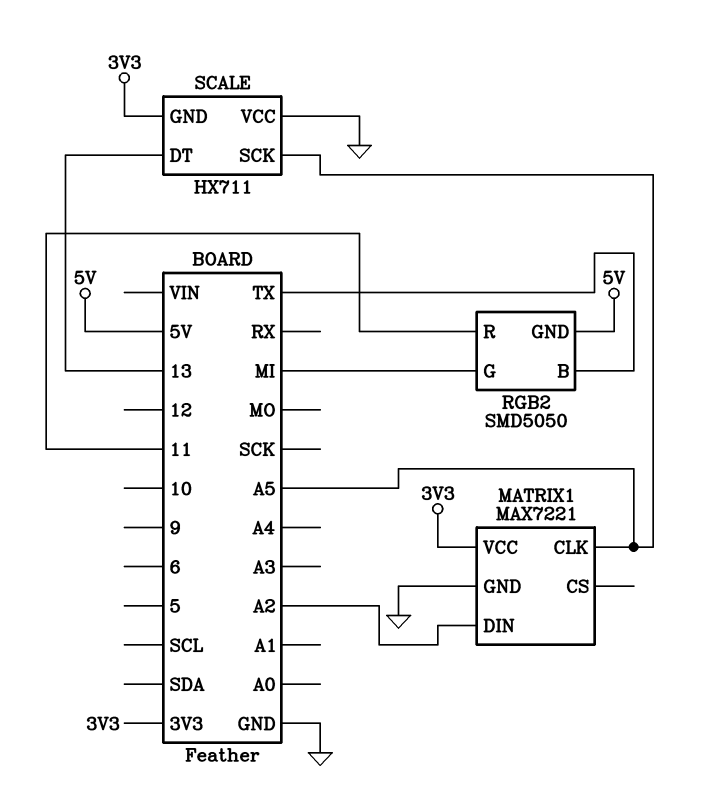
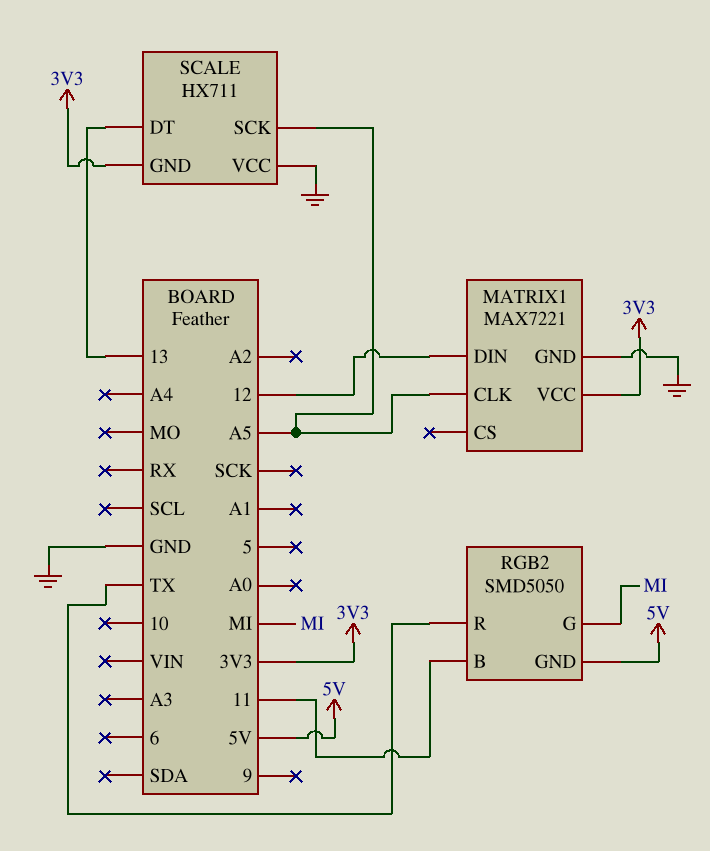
MATRIX1 pin DIN: A2 -> 12
RGB2 pin B: TX -> 11
RGB2 pin R: 11 -> TX

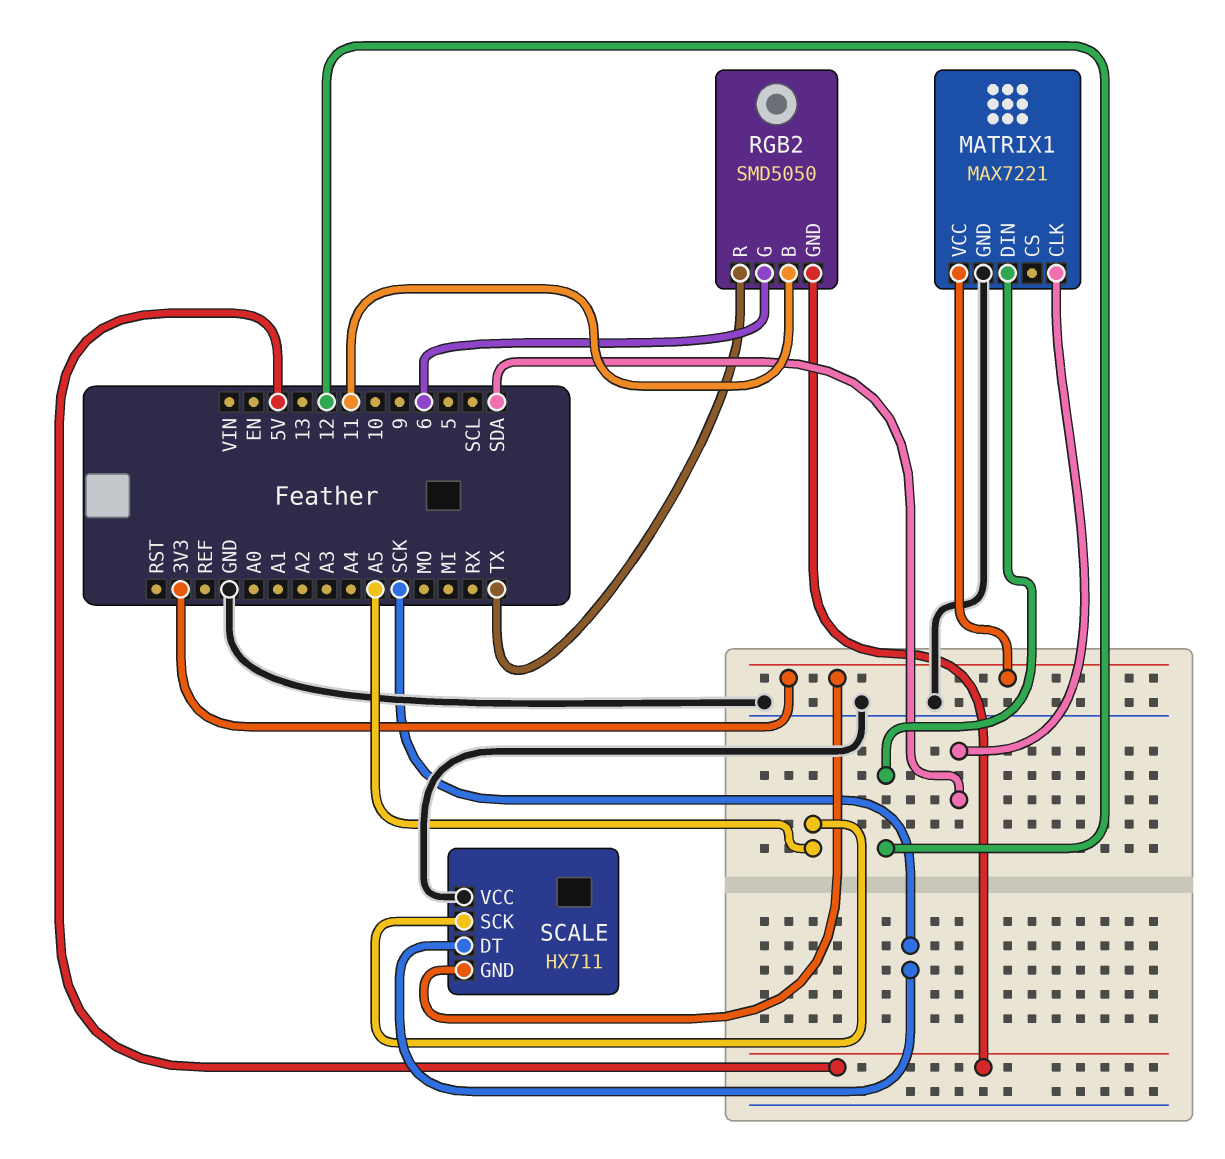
MATRIX1 pin CLK: A5 -> SDA
RGB2 pin G: MI -> 6
SCALE pin DT: 13 -> SCK

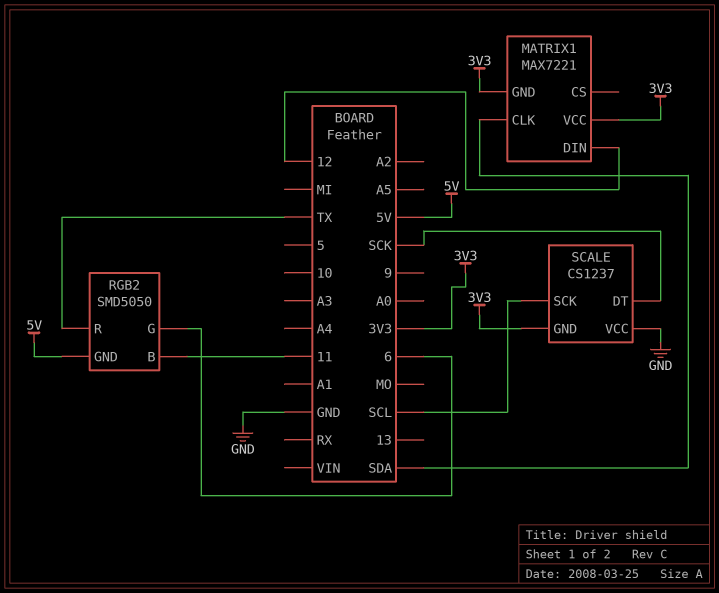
MATRIX1 pin GND: GND -> 3V3
SCALE: HX711 -> CS1237
SCALE pin SCK: A5 -> SCL

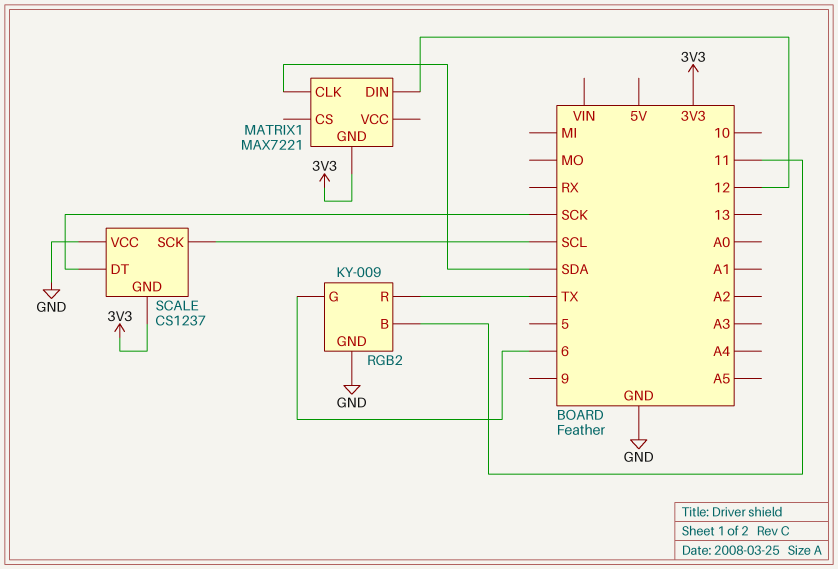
MATRIX1 pin VCC: 3V3 -> none
RGB2: SMD5050 -> KY-009
RGB2 pin GND: 5V -> GND

